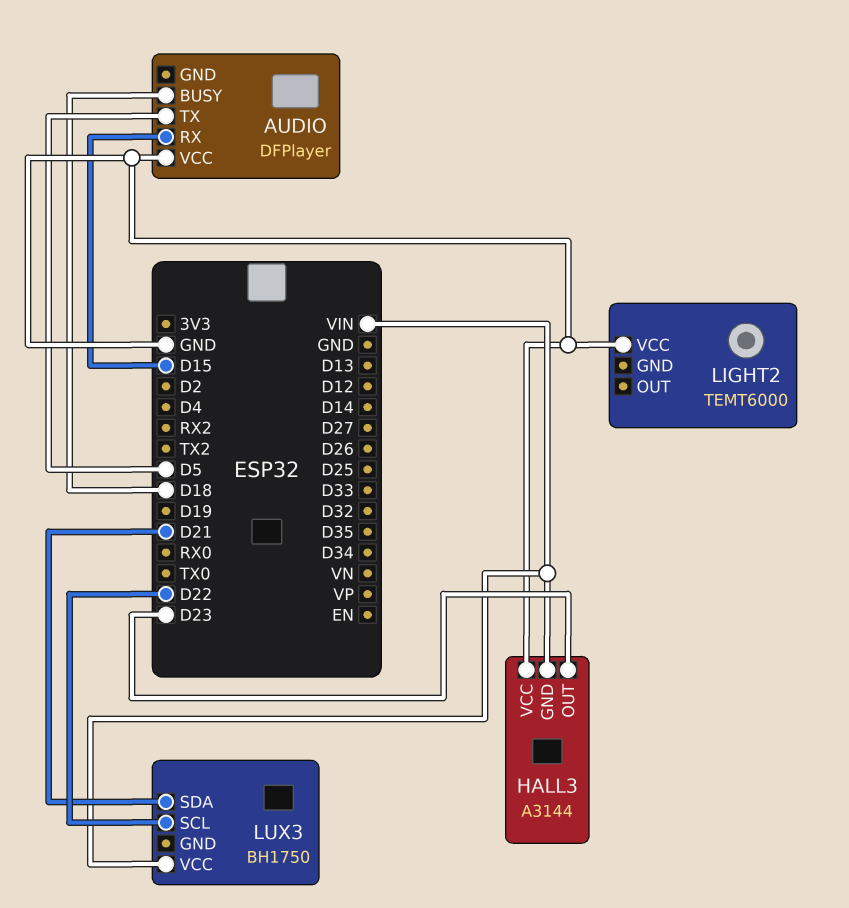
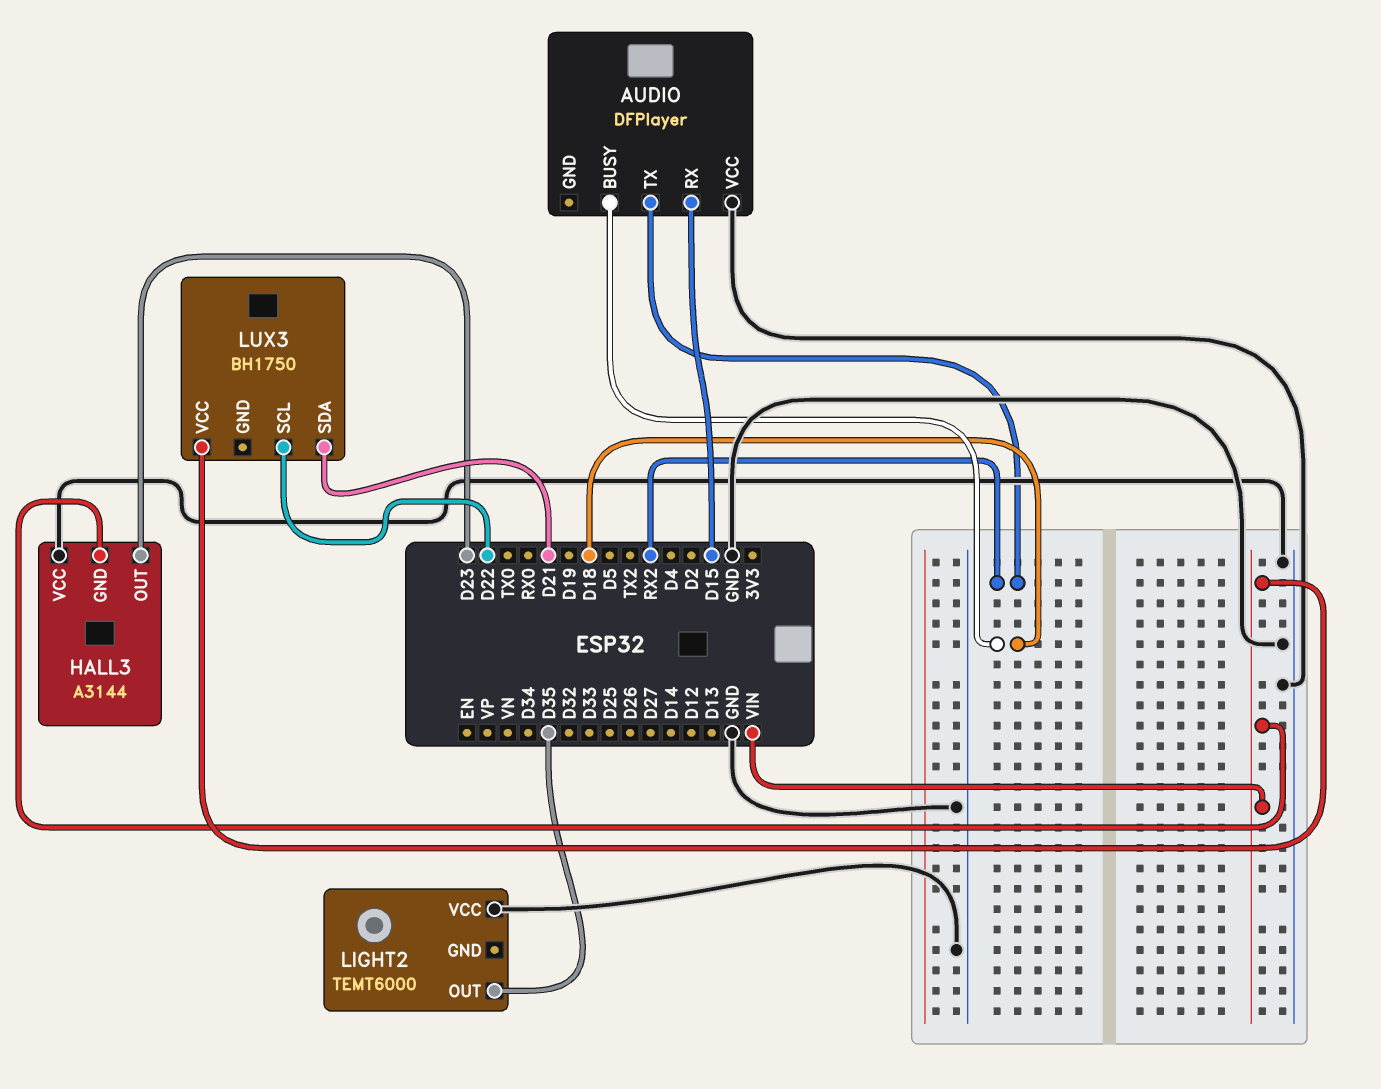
AUDIO pin TX: D5 -> RX2
LIGHT2 pin OUT: none -> D35

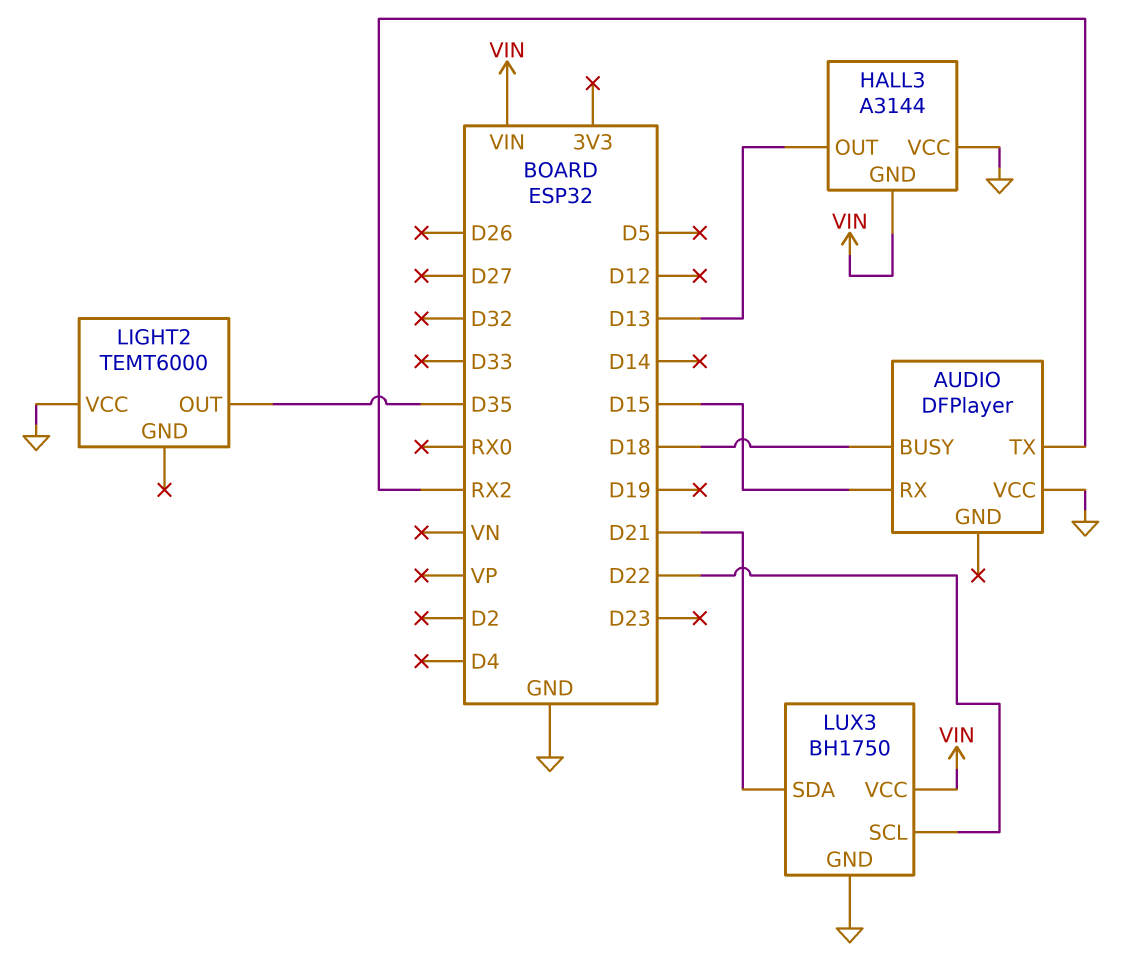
HALL3 pin OUT: D23 -> D13
LUX3 pin GND: none -> GND

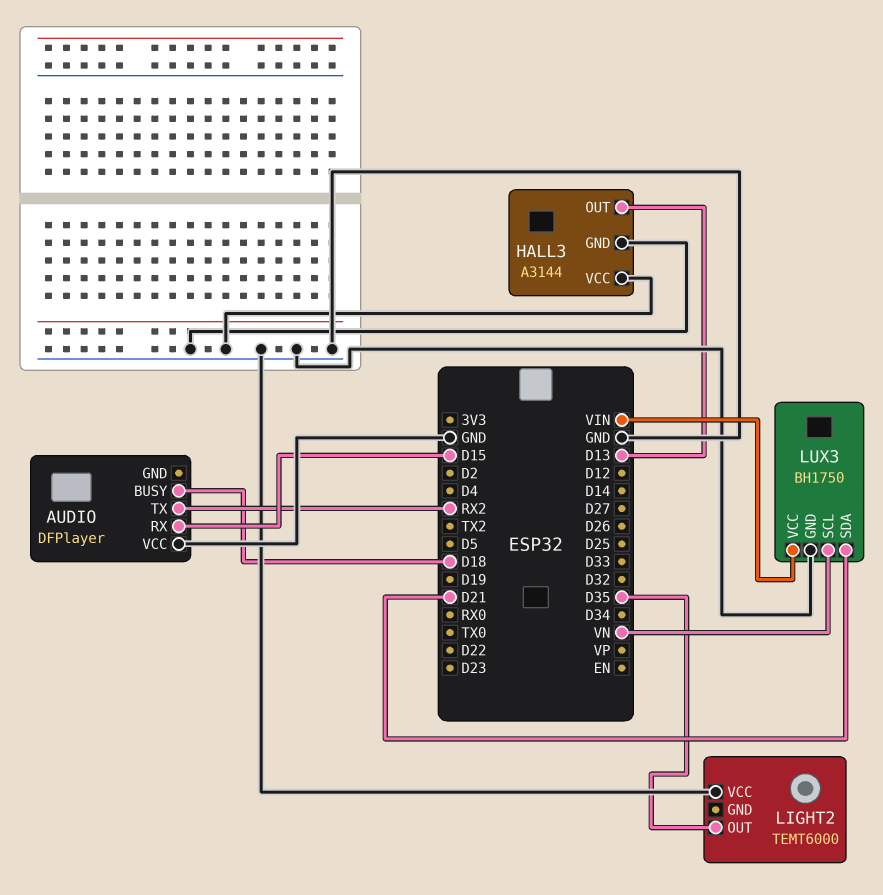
HALL3 pin GND: VIN -> GND
LUX3 pin SCL: D22 -> VN

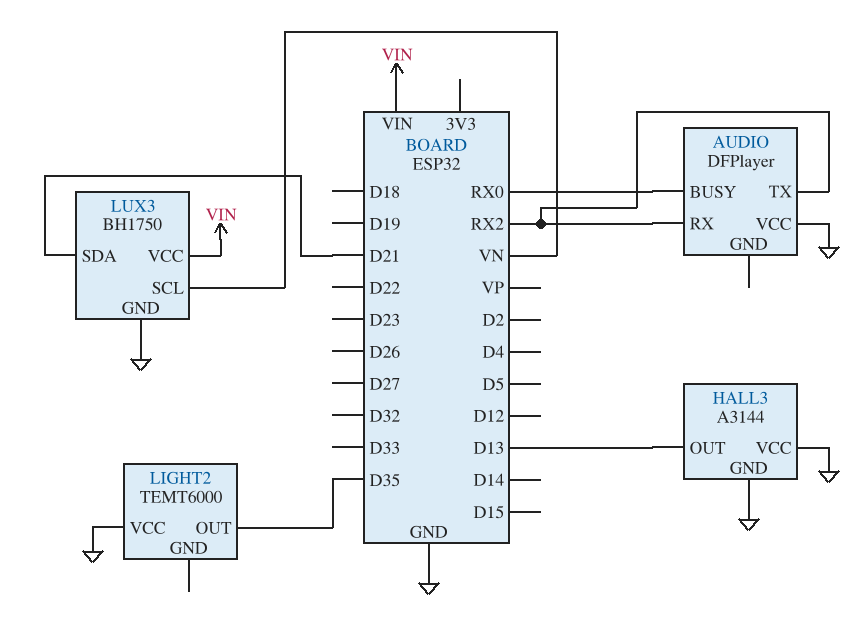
AUDIO pin BUSY: D18 -> RX0
AUDIO pin RX: D15 -> RX2

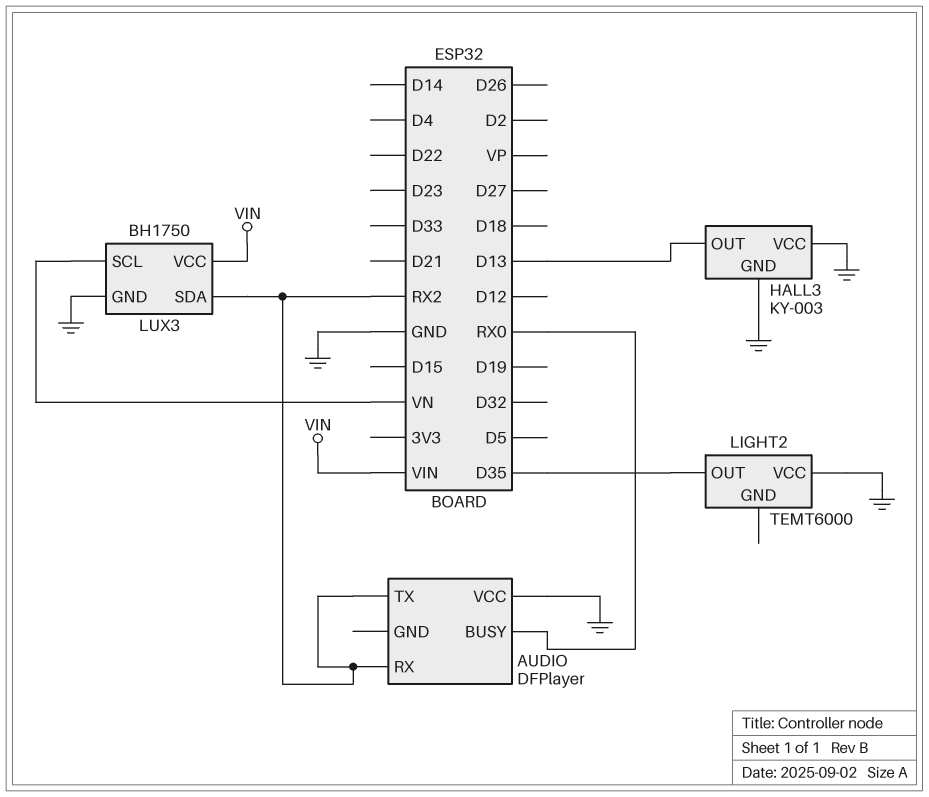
HALL3: A3144 -> KY-003
LUX3 pin SDA: D21 -> RX2

